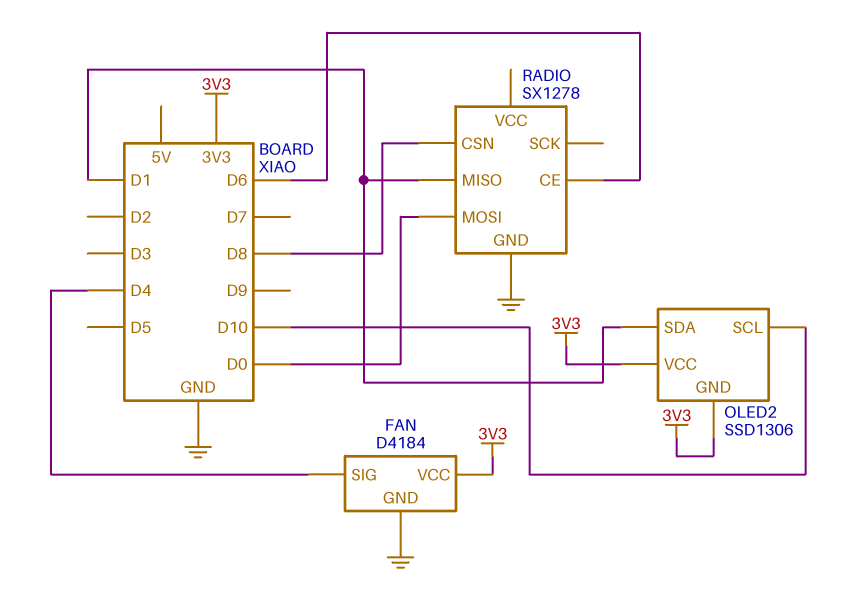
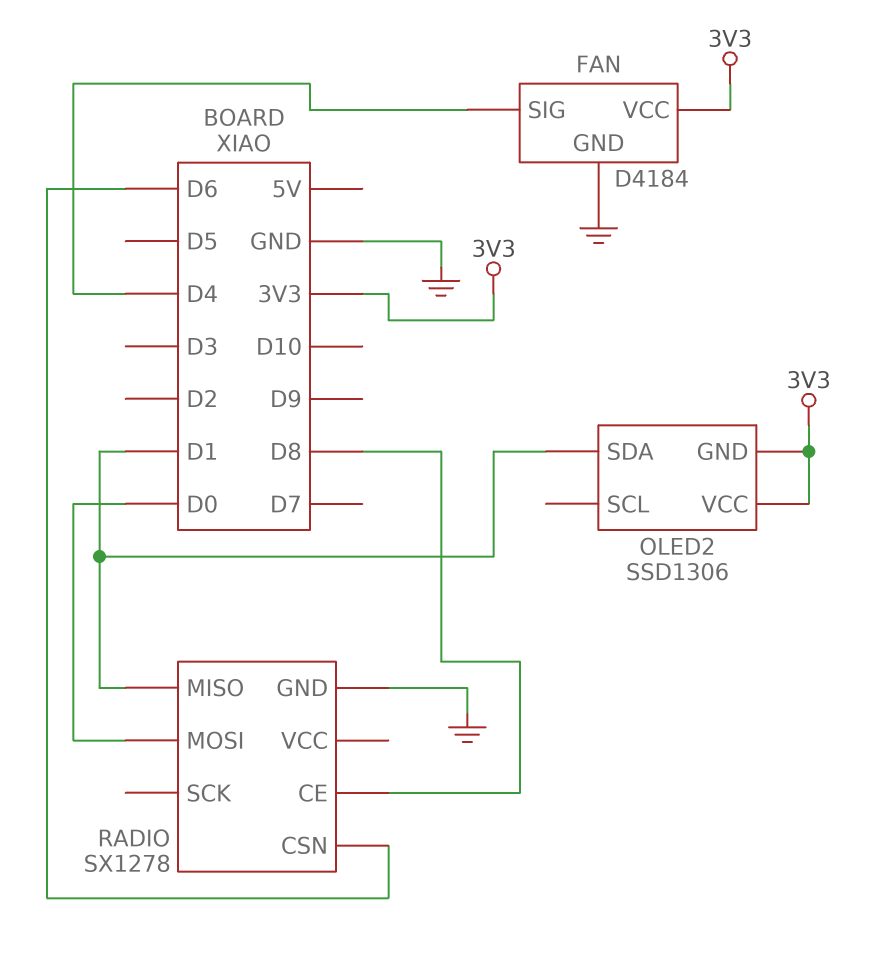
OLED2 pin SCL: D10 -> none
RADIO pin CE: D6 -> D8
RADIO pin CSN: D8 -> D6

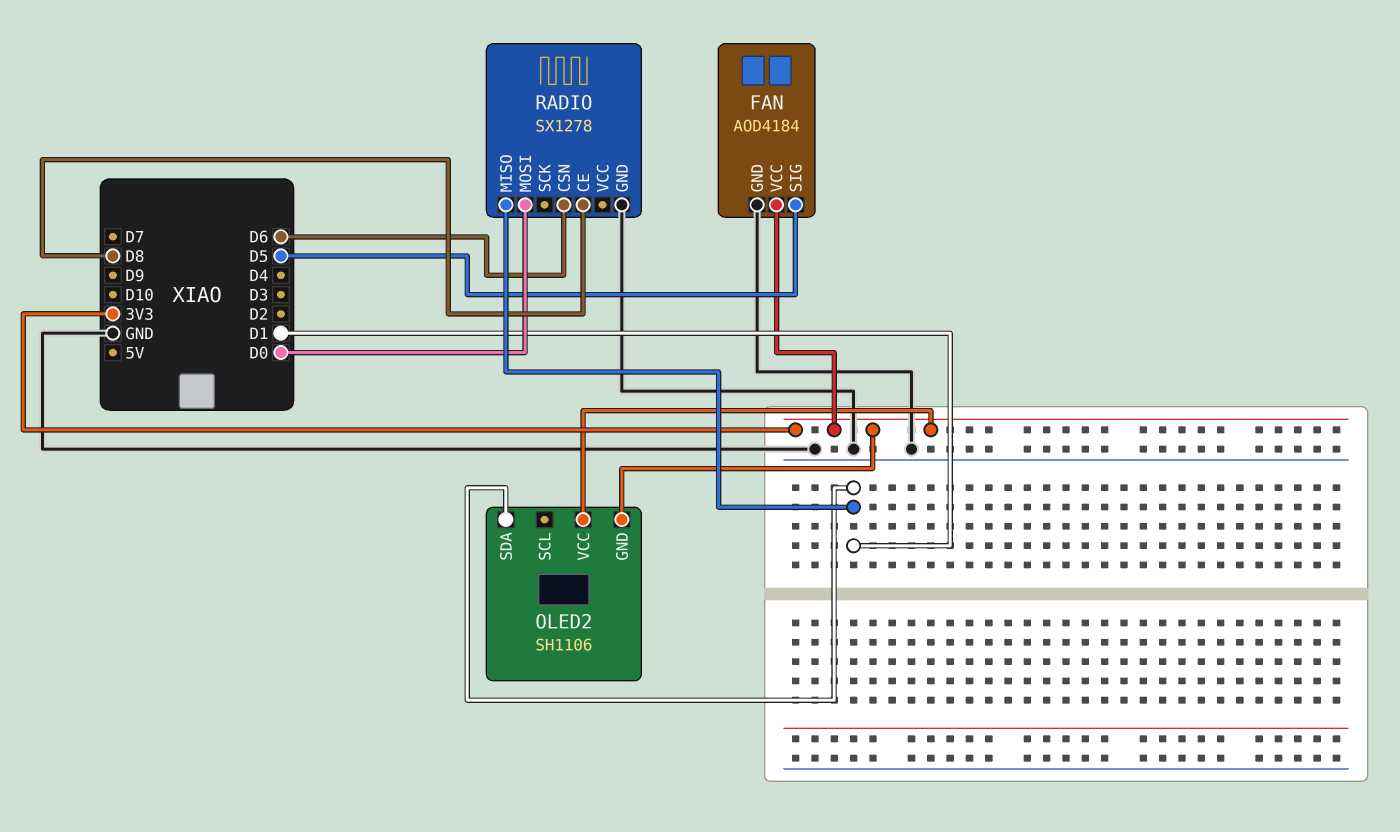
FAN: D4184 -> AOD4184
FAN pin SIG: D4 -> D5
OLED2: SSD1306 -> SH1106

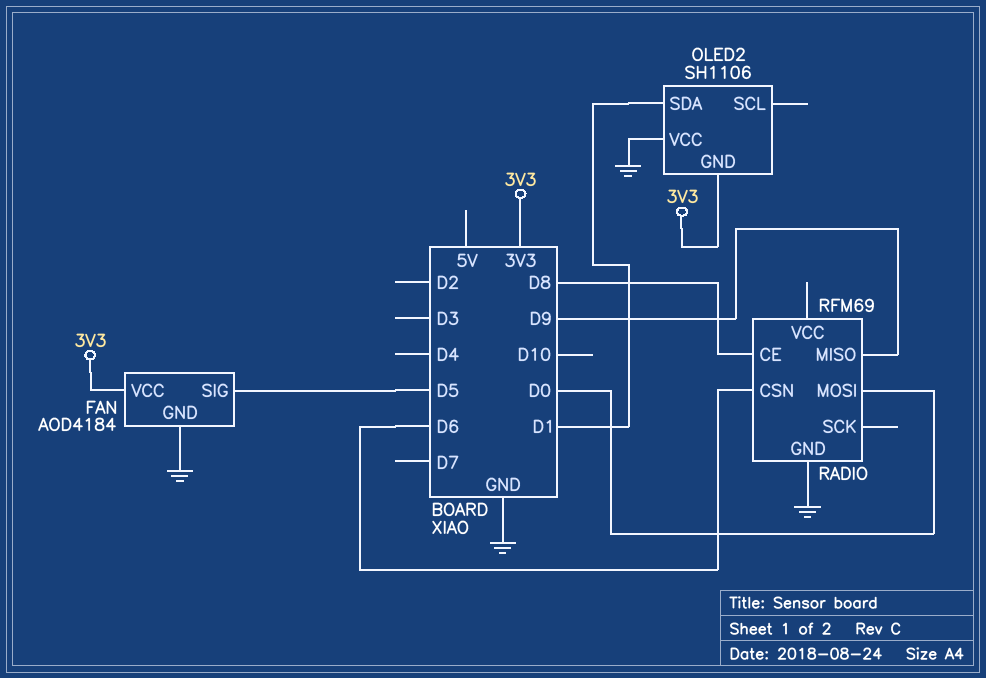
OLED2 pin VCC: 3V3 -> GND
RADIO: SX1278 -> RFM69
RADIO pin MISO: D1 -> D9

